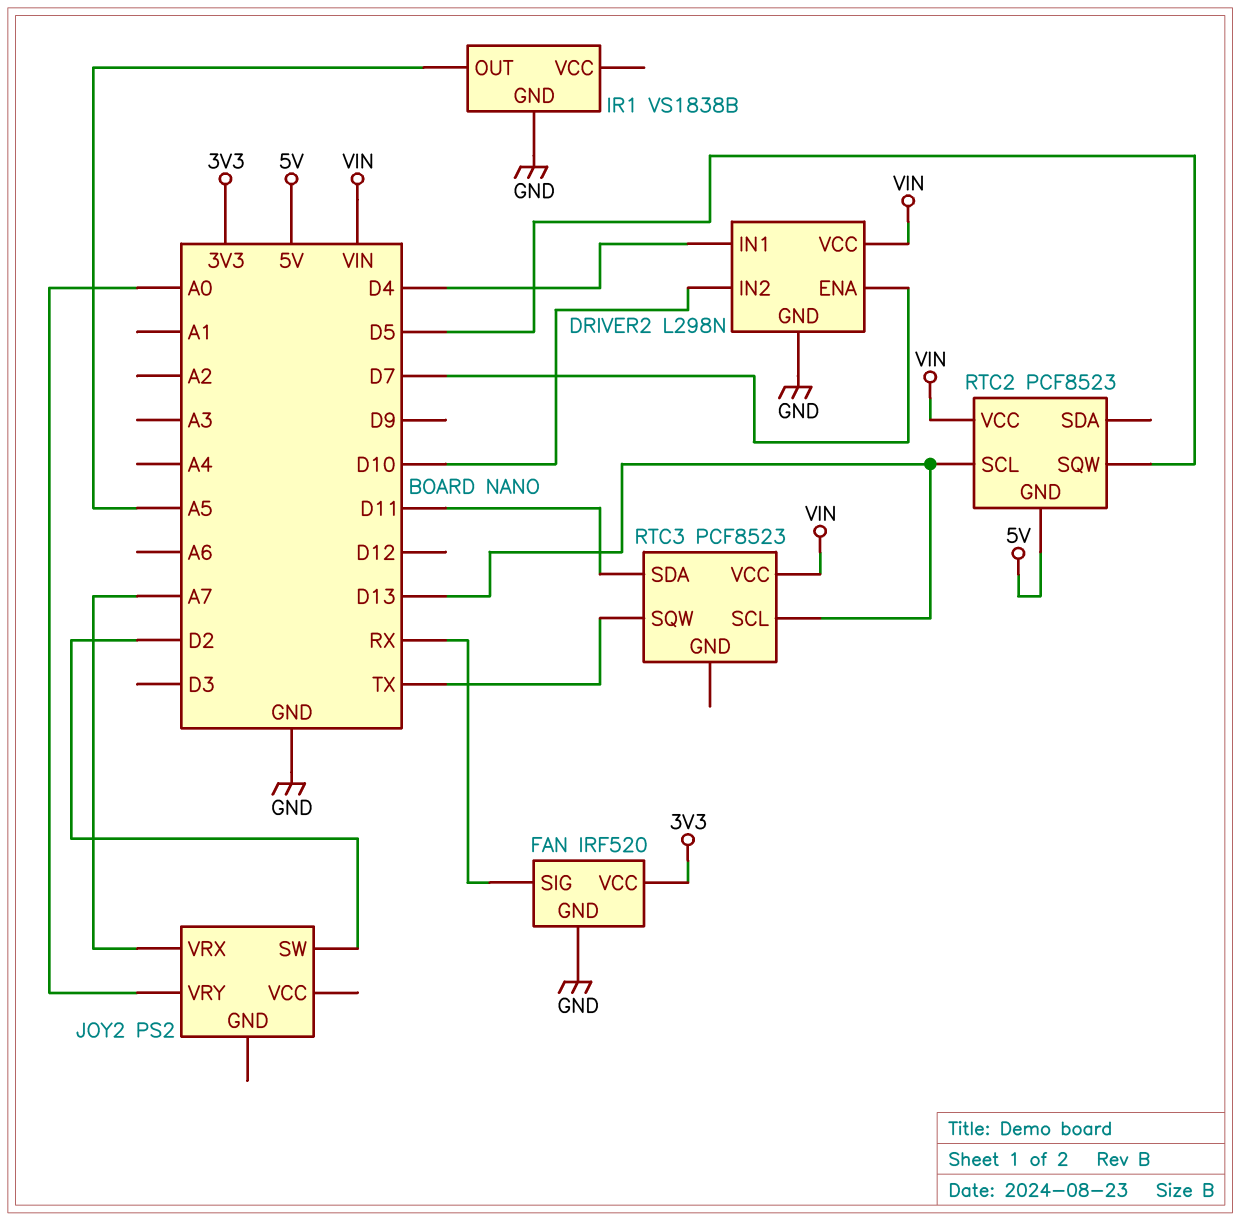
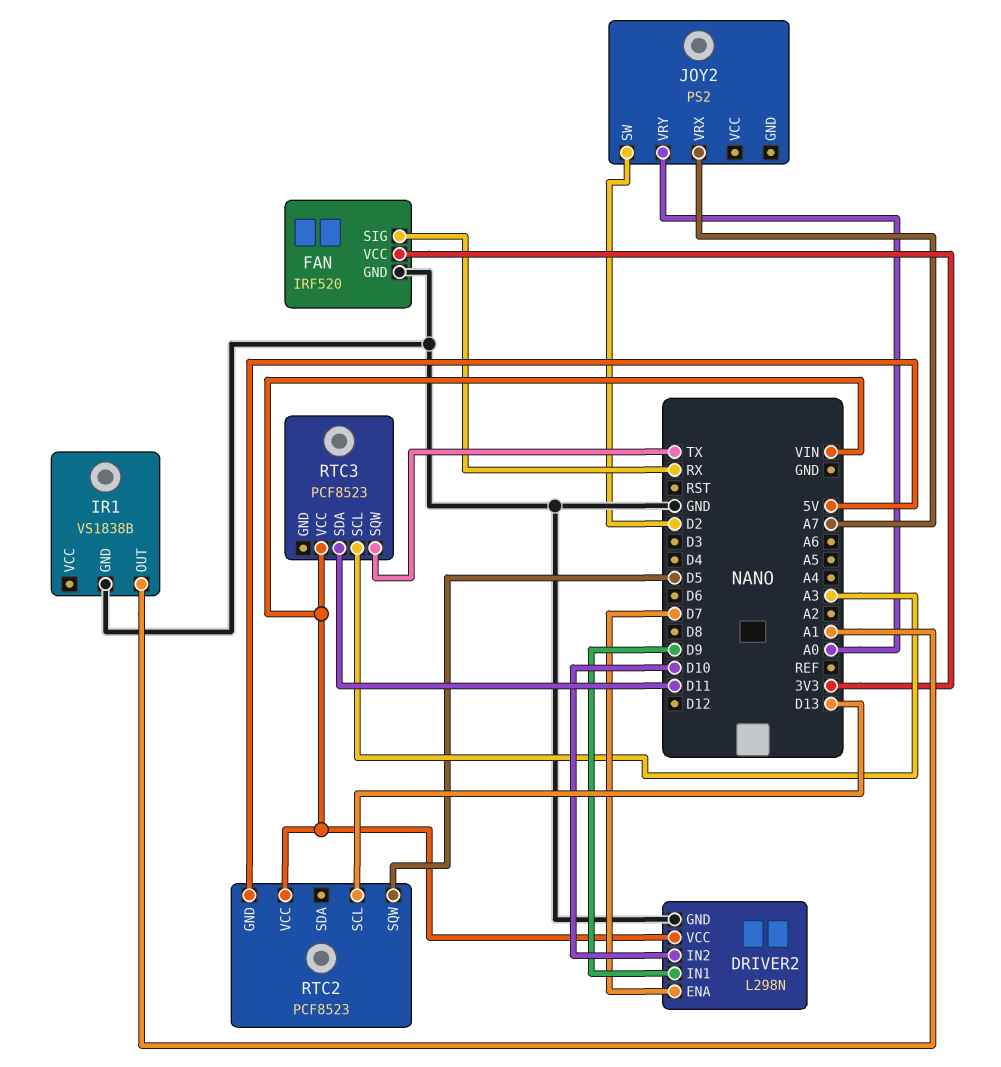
DRIVER2 pin IN1: D4 -> D9
IR1 pin OUT: A5 -> A1
RTC3 pin SCL: D13 -> A3

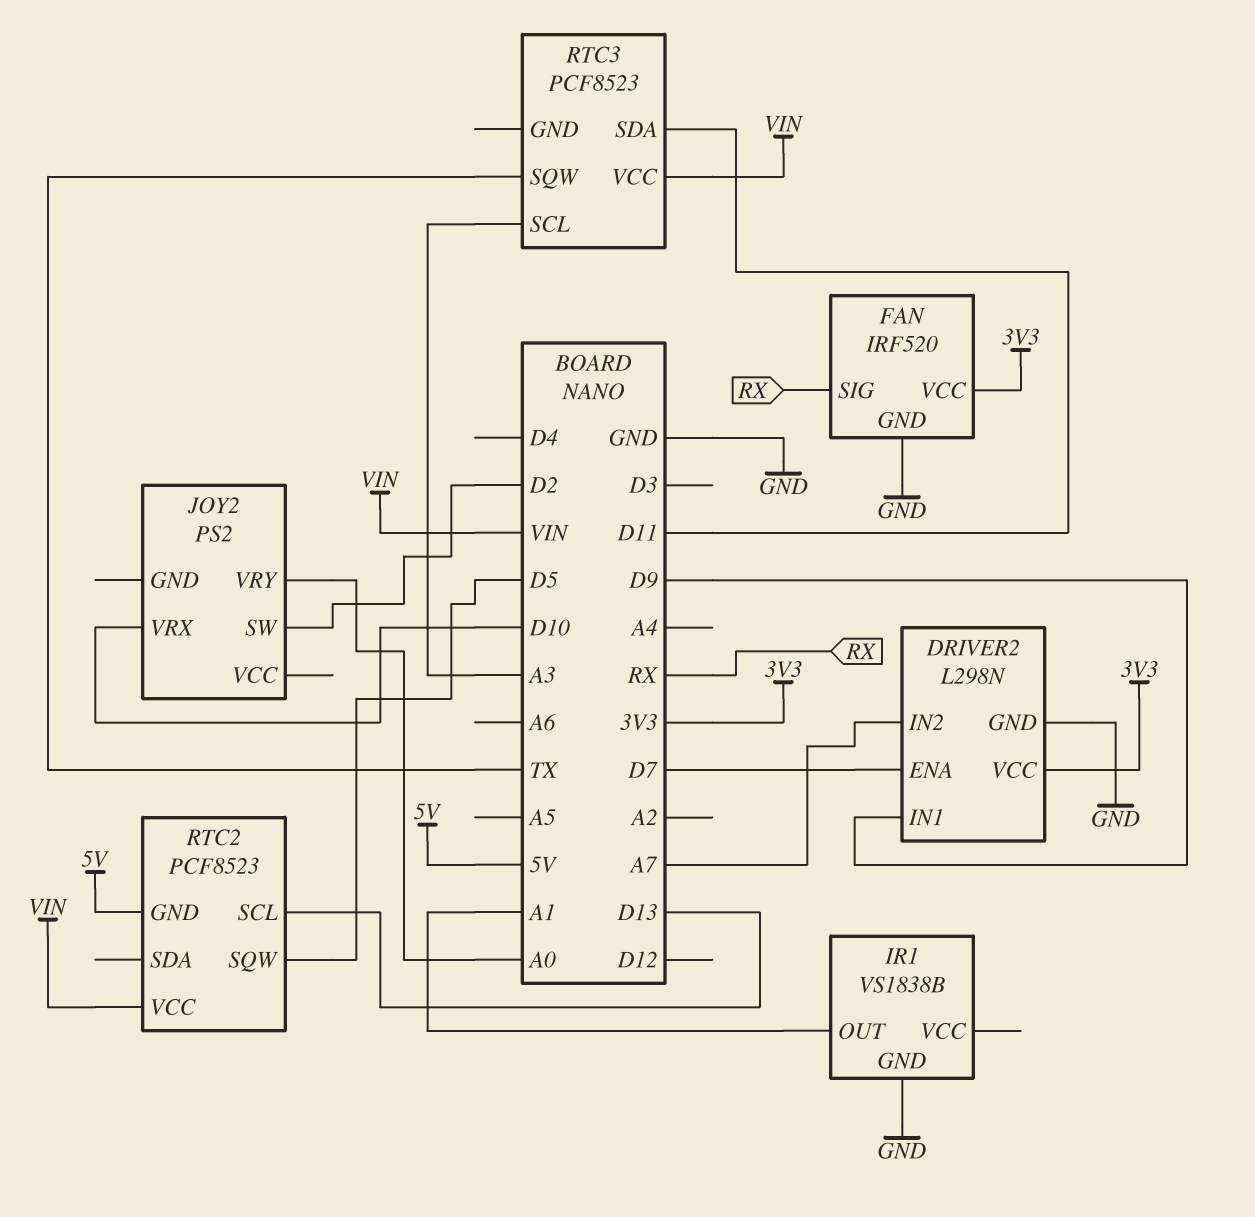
DRIVER2 pin IN2: D10 -> A7
DRIVER2 pin VCC: VIN -> 3V3
JOY2 pin VRX: A7 -> D10

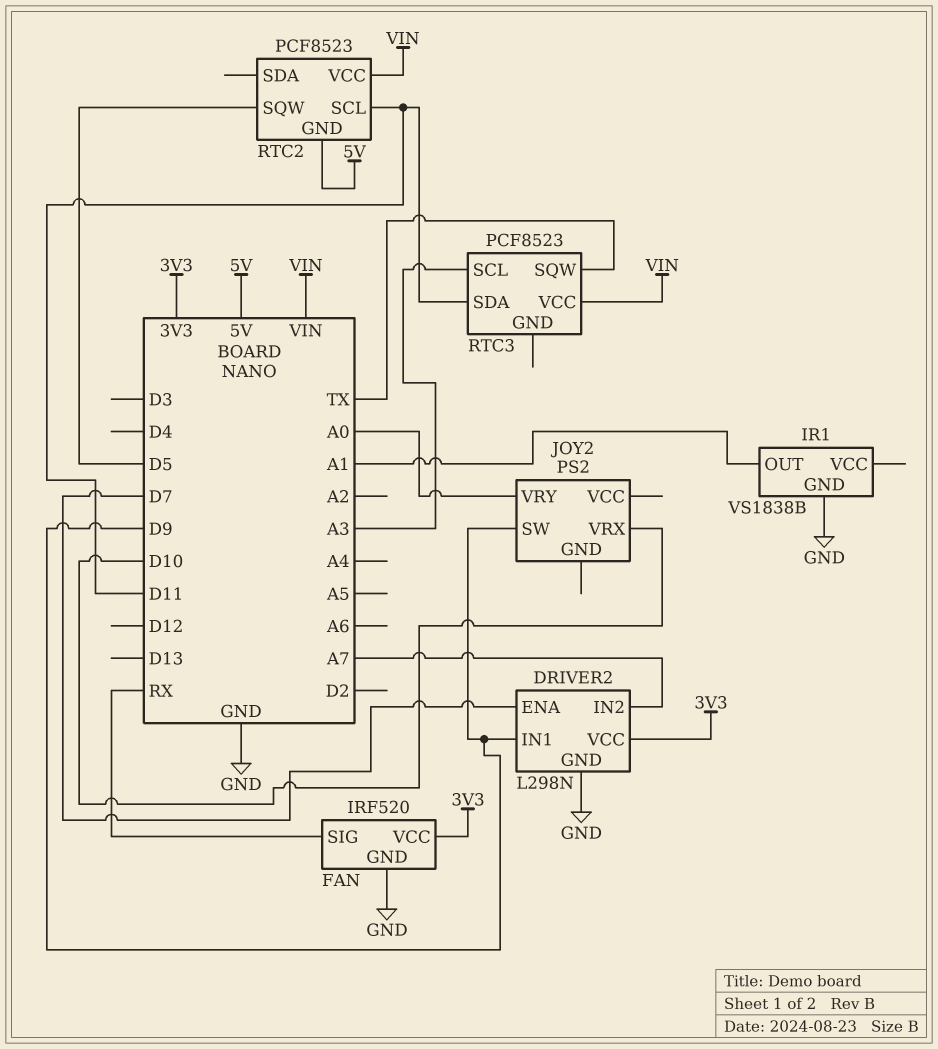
JOY2 pin SW: D2 -> D9
RTC2 pin SCL: D13 -> D11

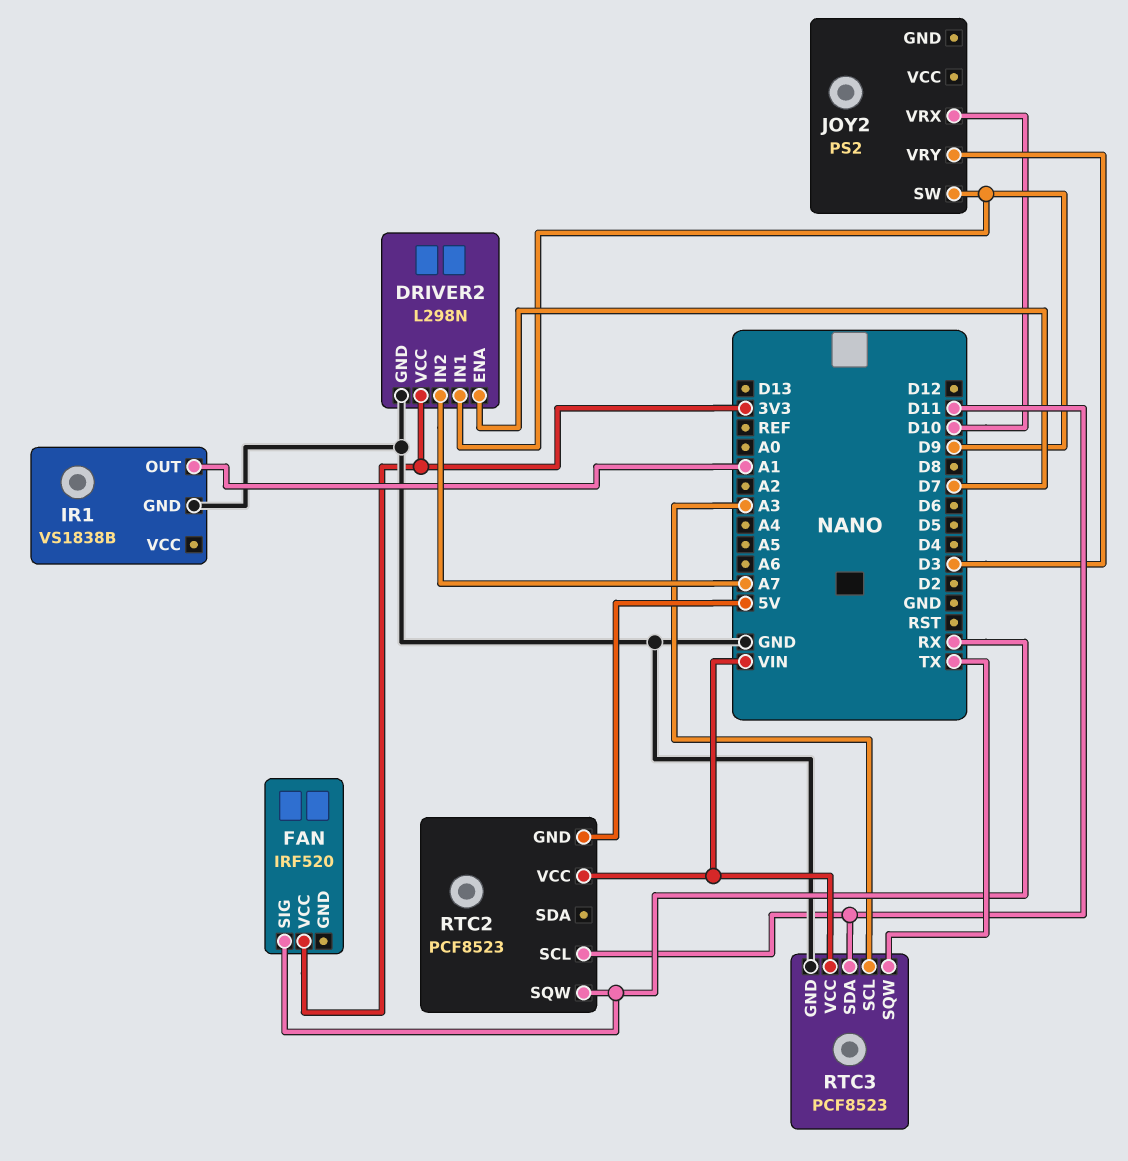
FAN pin GND: GND -> none
JOY2 pin VRY: A0 -> D3
RTC2 pin SQW: D5 -> RX
RTC3 pin GND: none -> GND

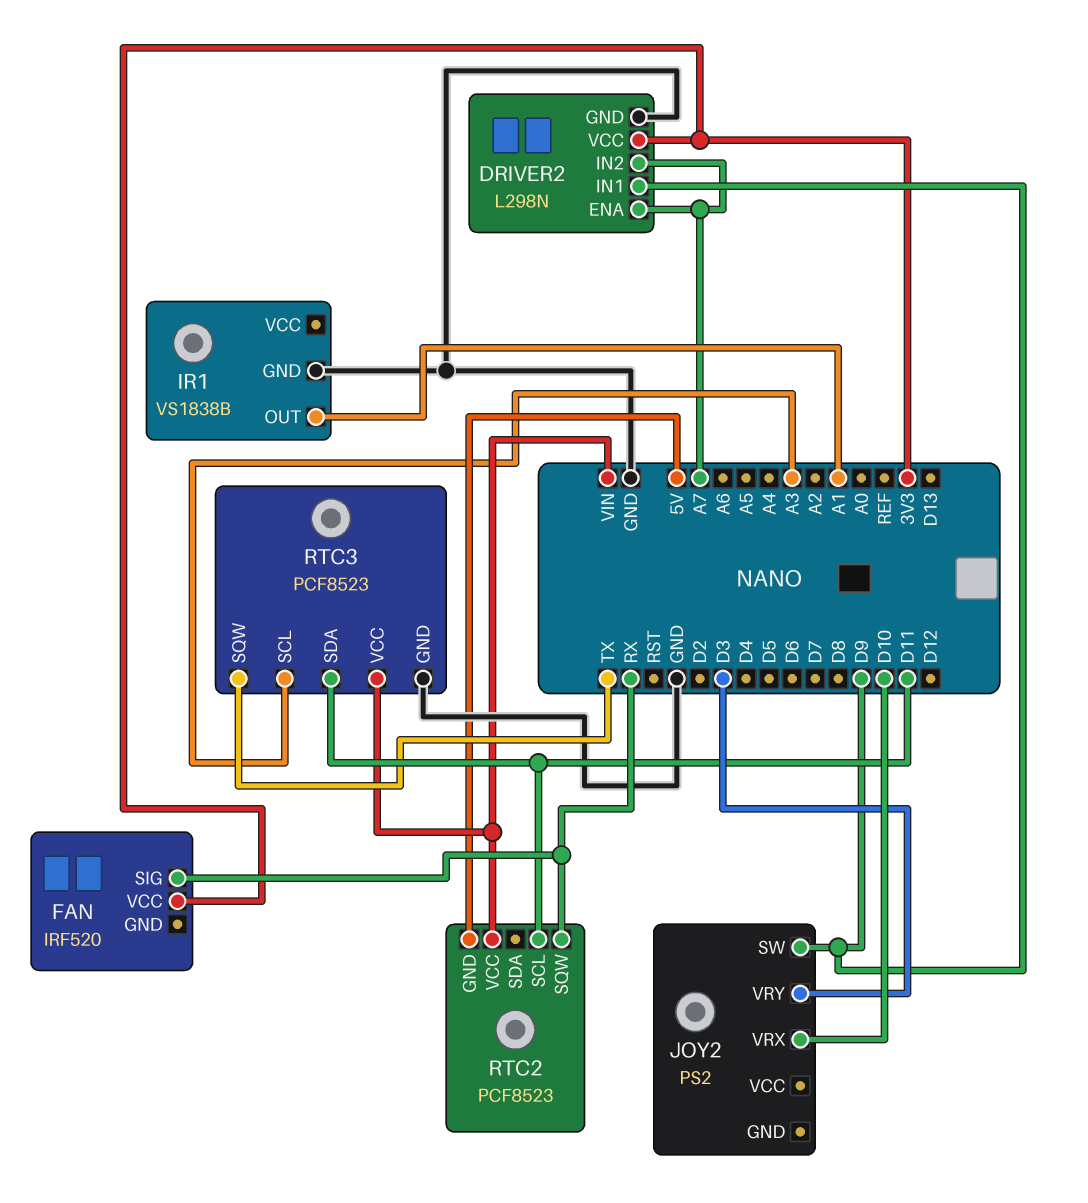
DRIVER2 pin ENA: D7 -> A7

